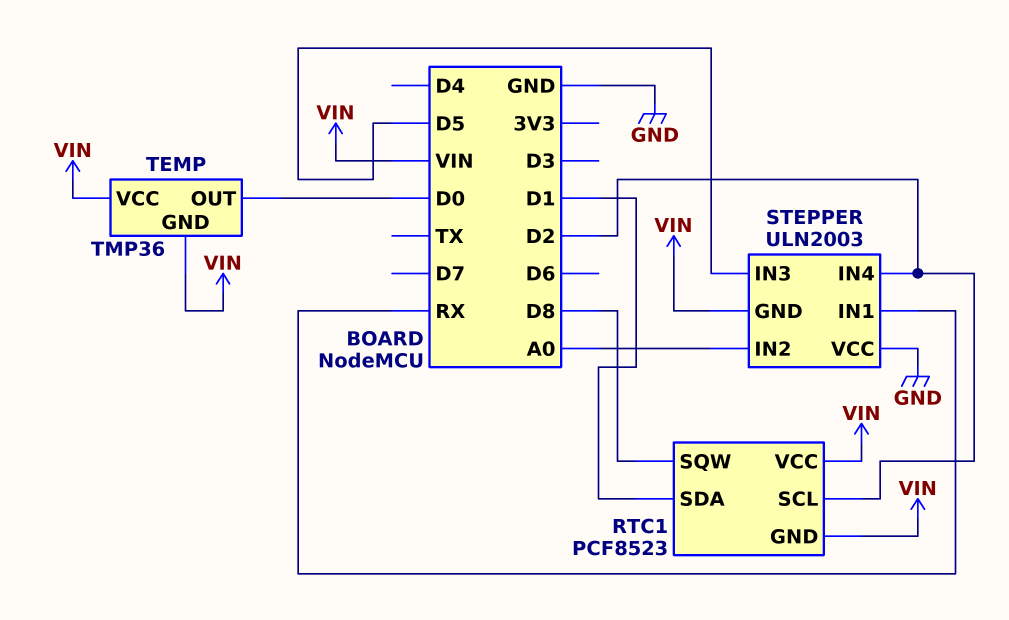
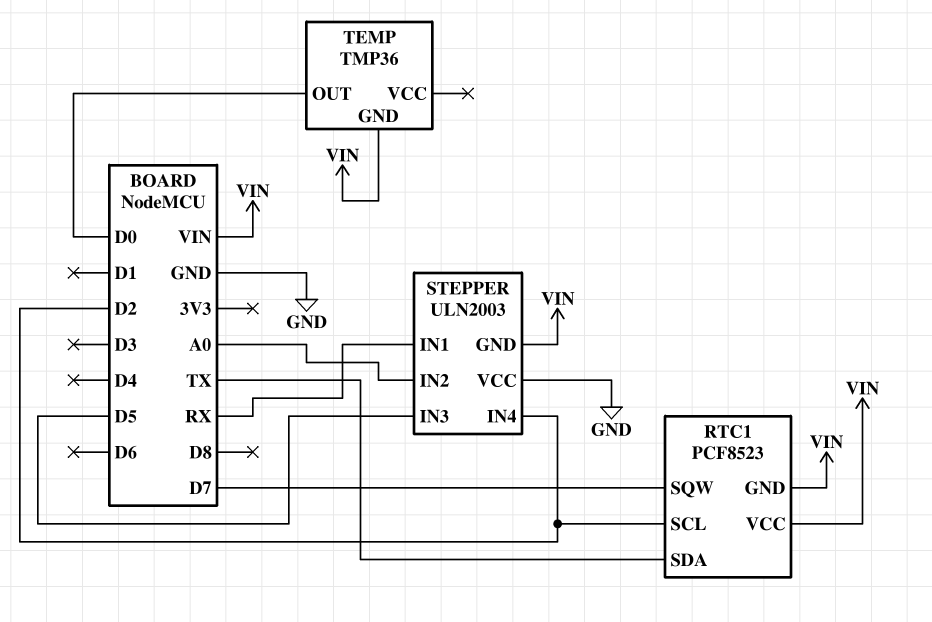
RTC1 pin SDA: D1 -> TX
RTC1 pin SQW: D8 -> D7
TEMP pin VCC: VIN -> none

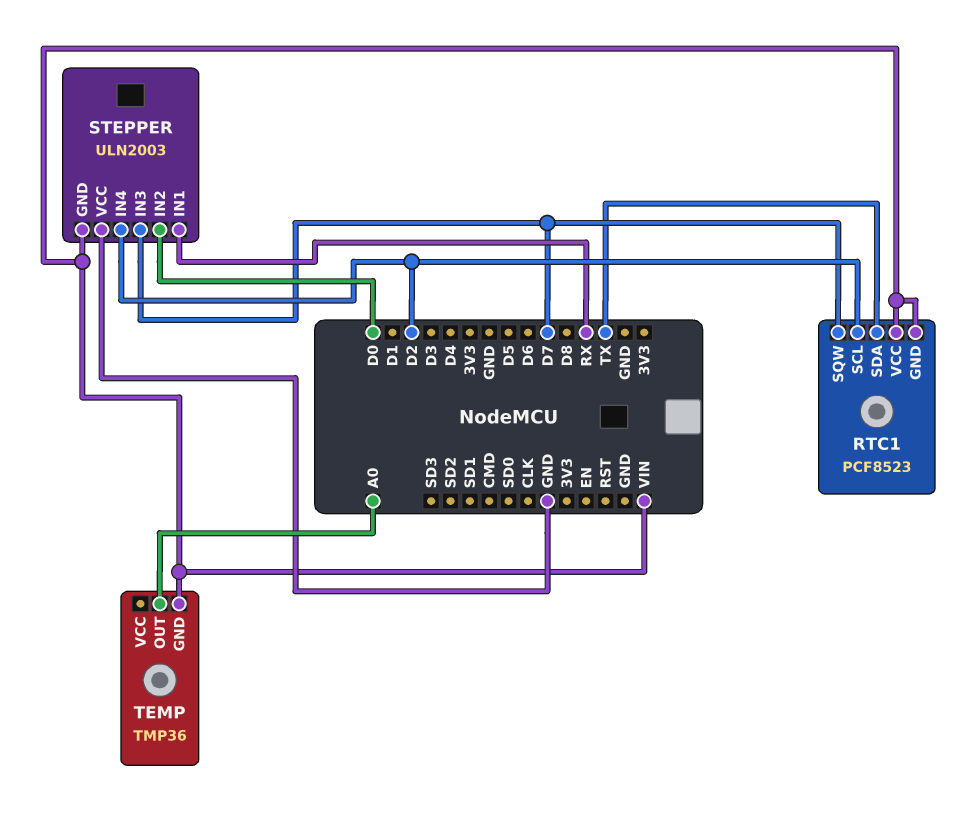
STEPPER pin IN2: A0 -> D0
STEPPER pin IN3: D5 -> D7
TEMP pin OUT: D0 -> A0

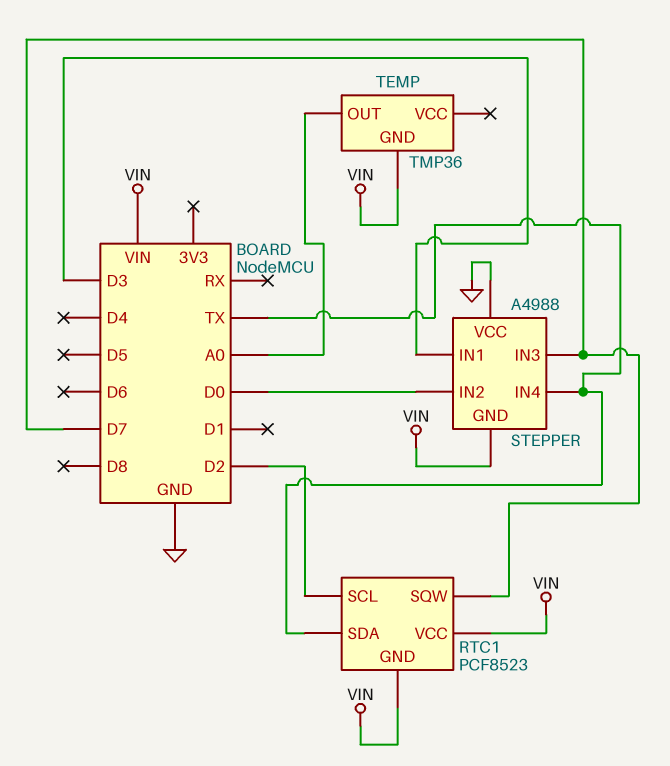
STEPPER: ULN2003 -> A4988
STEPPER pin IN1: RX -> D3
STEPPER pin IN4: D2 -> TX

